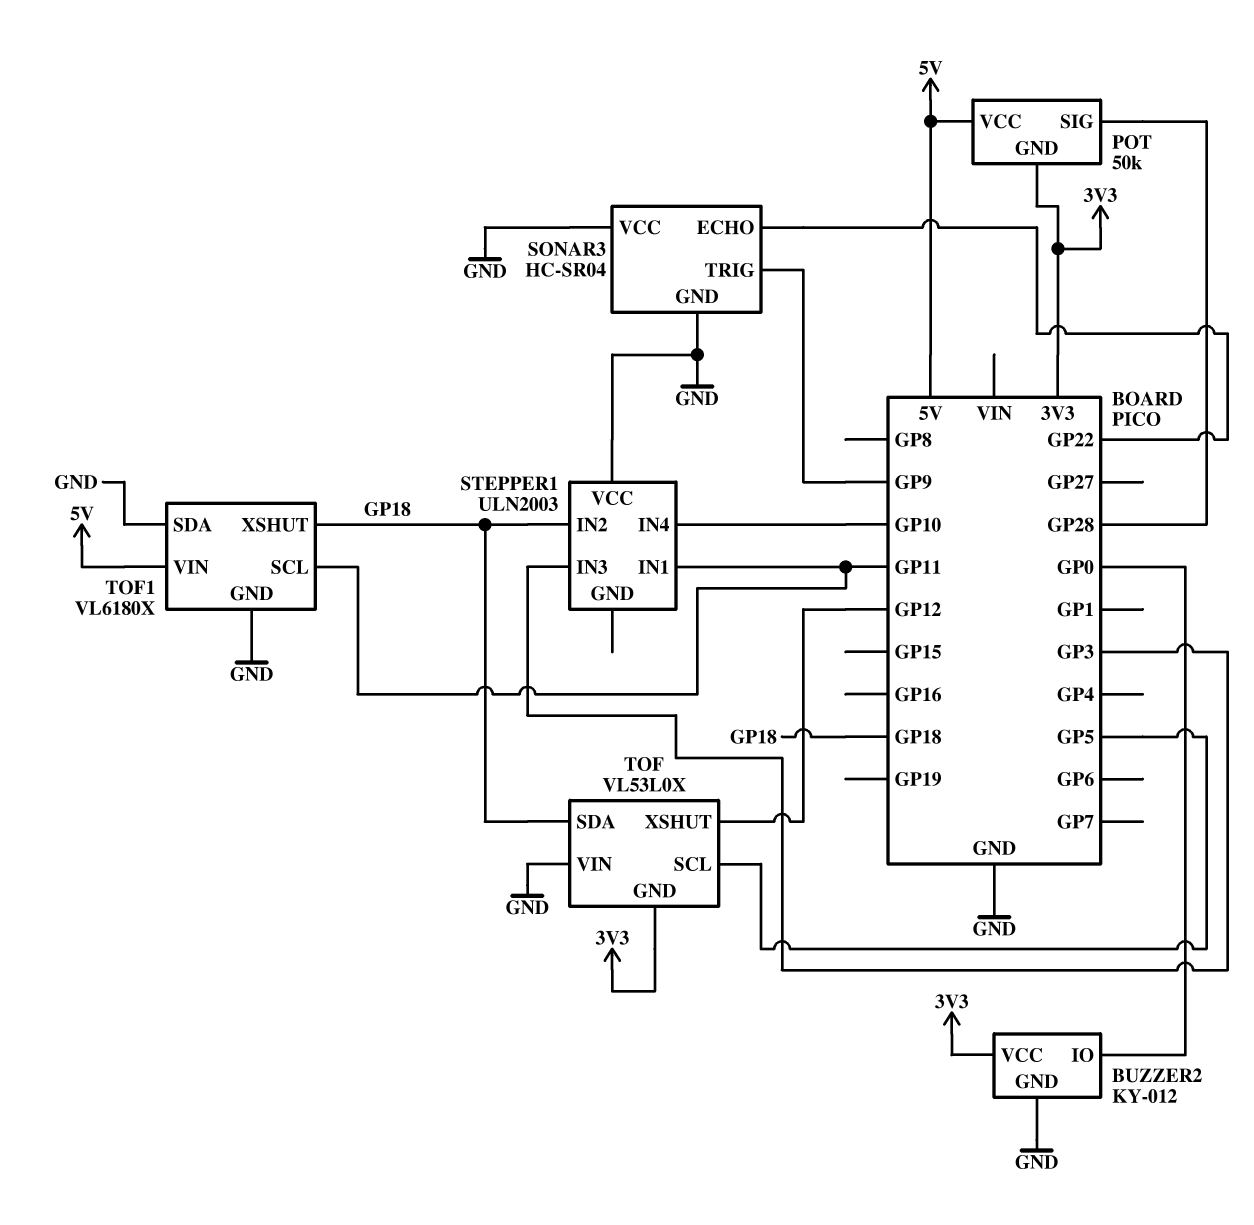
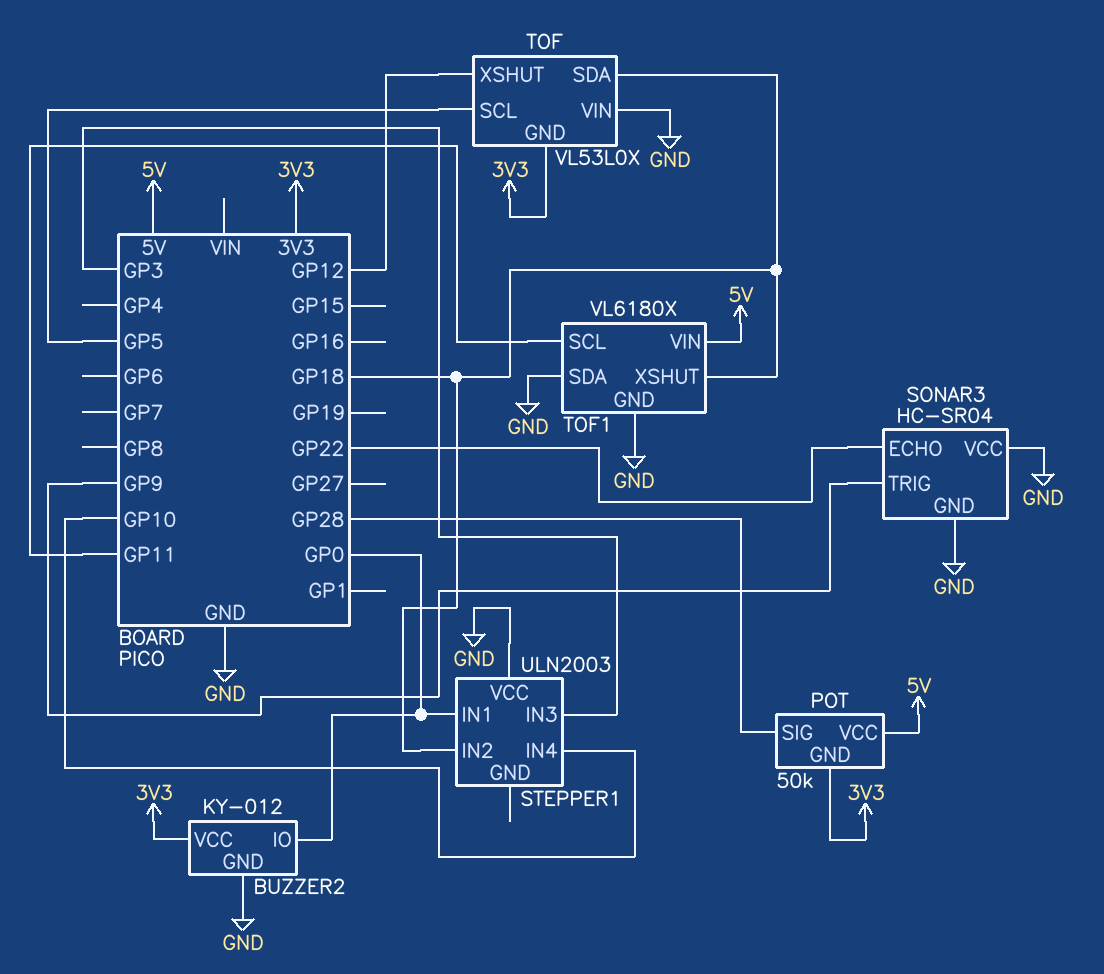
STEPPER1 pin IN1: GP11 -> GP0

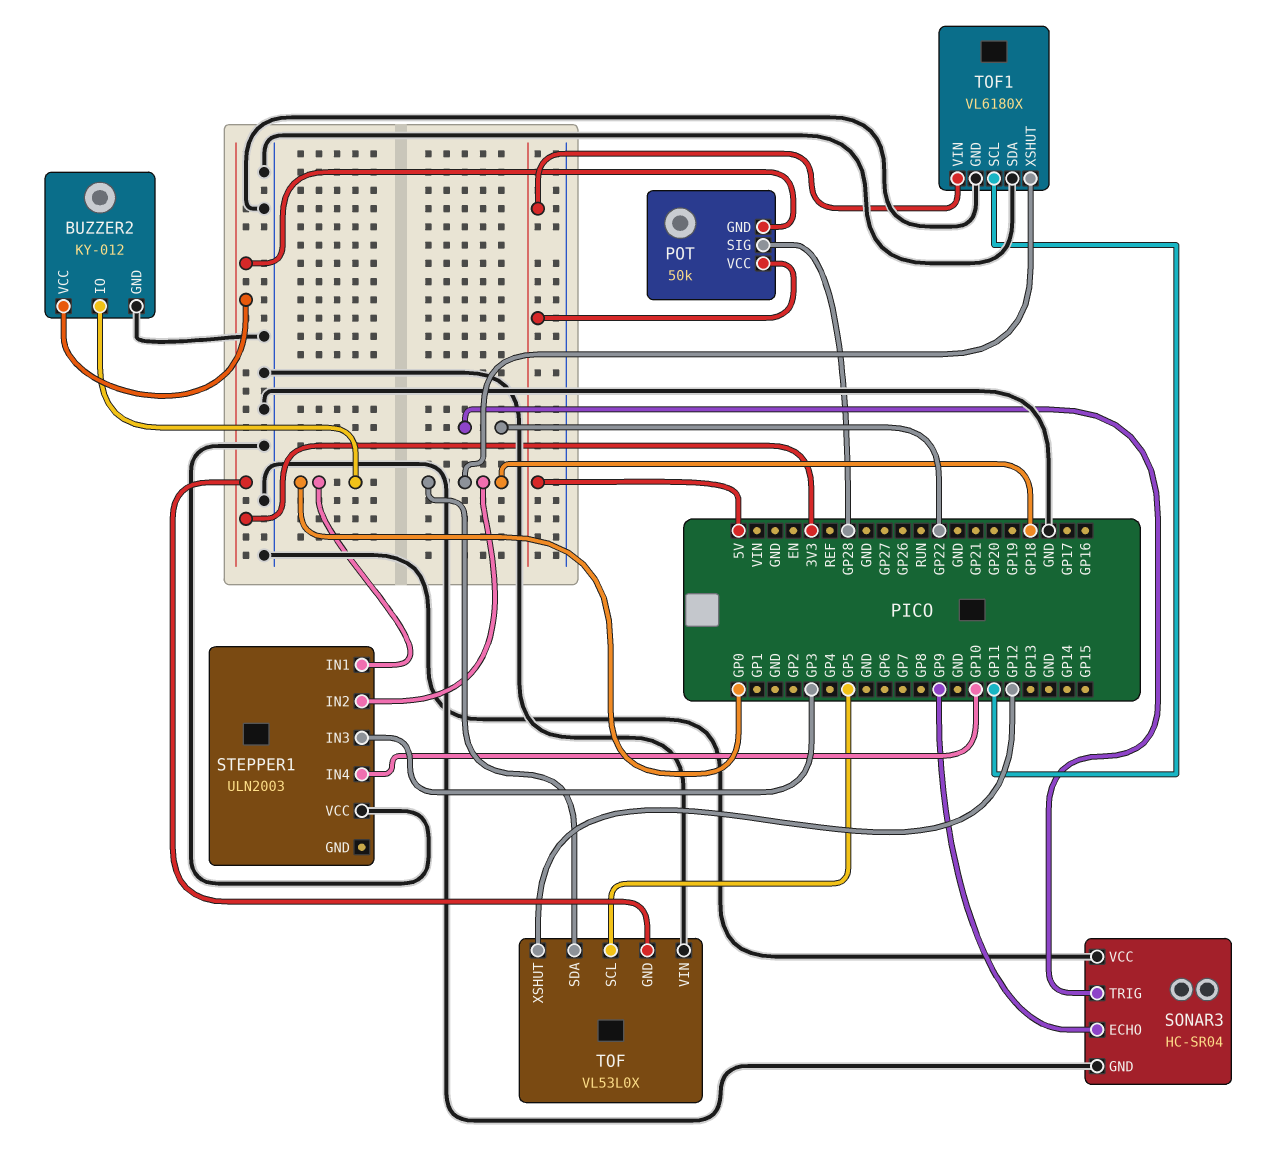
SONAR3 pin ECHO: GP22 -> GP9
SONAR3 pin TRIG: GP9 -> GP22

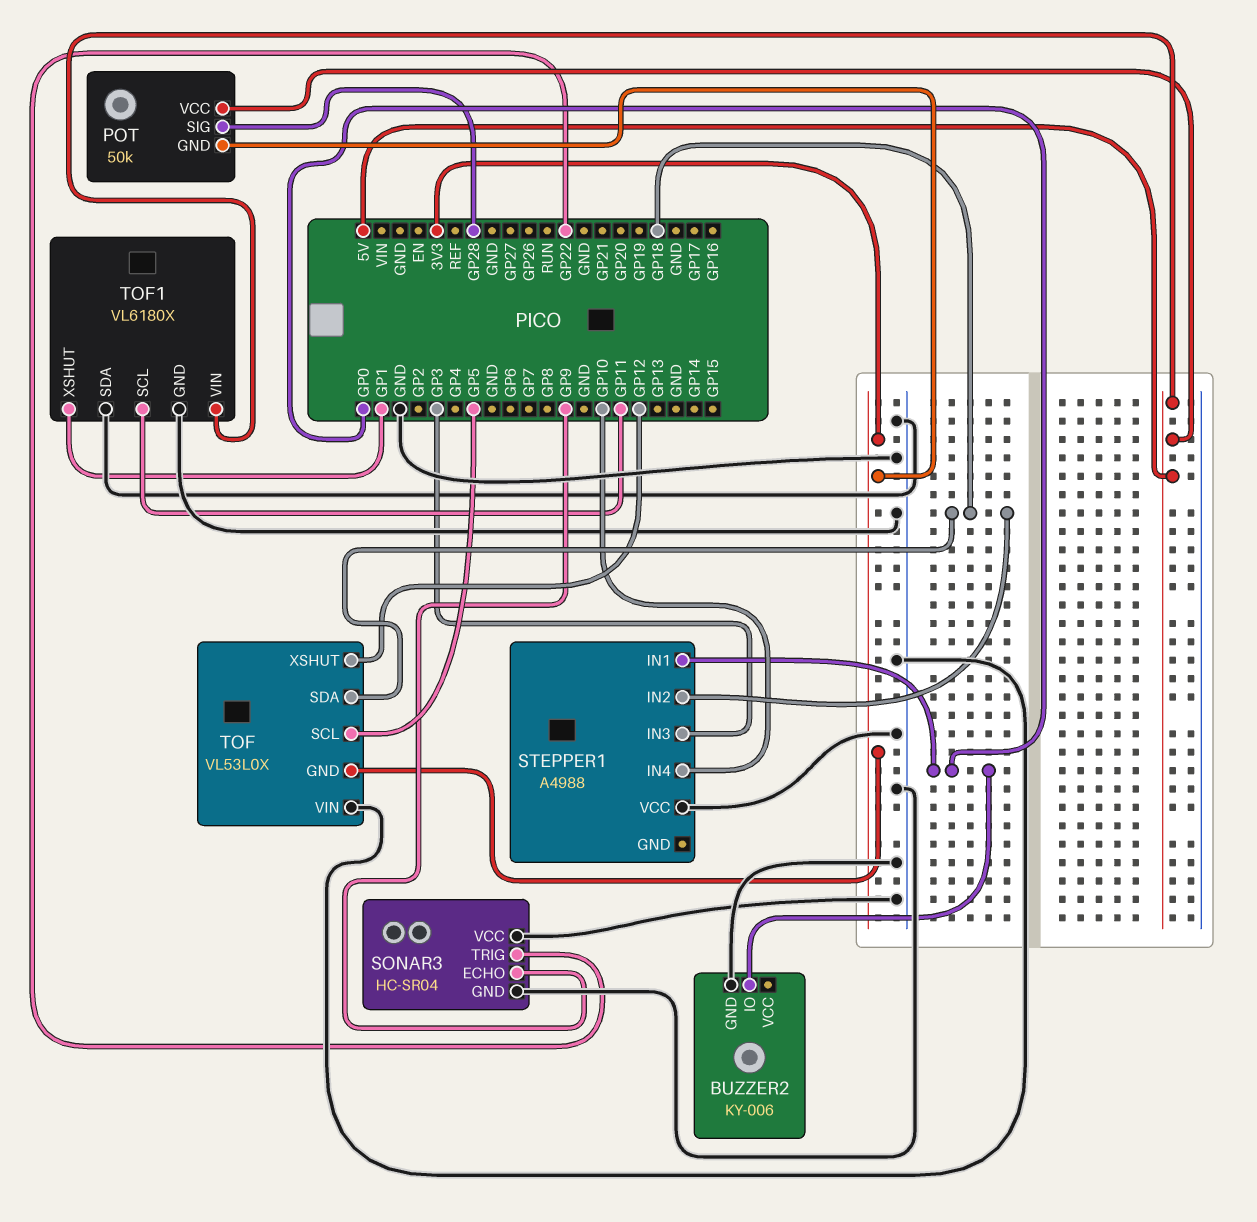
BUZZER2: KY-012 -> KY-006
BUZZER2 pin VCC: 3V3 -> none
STEPPER1: ULN2003 -> A4988
TOF1 pin XSHUT: GP18 -> GP1

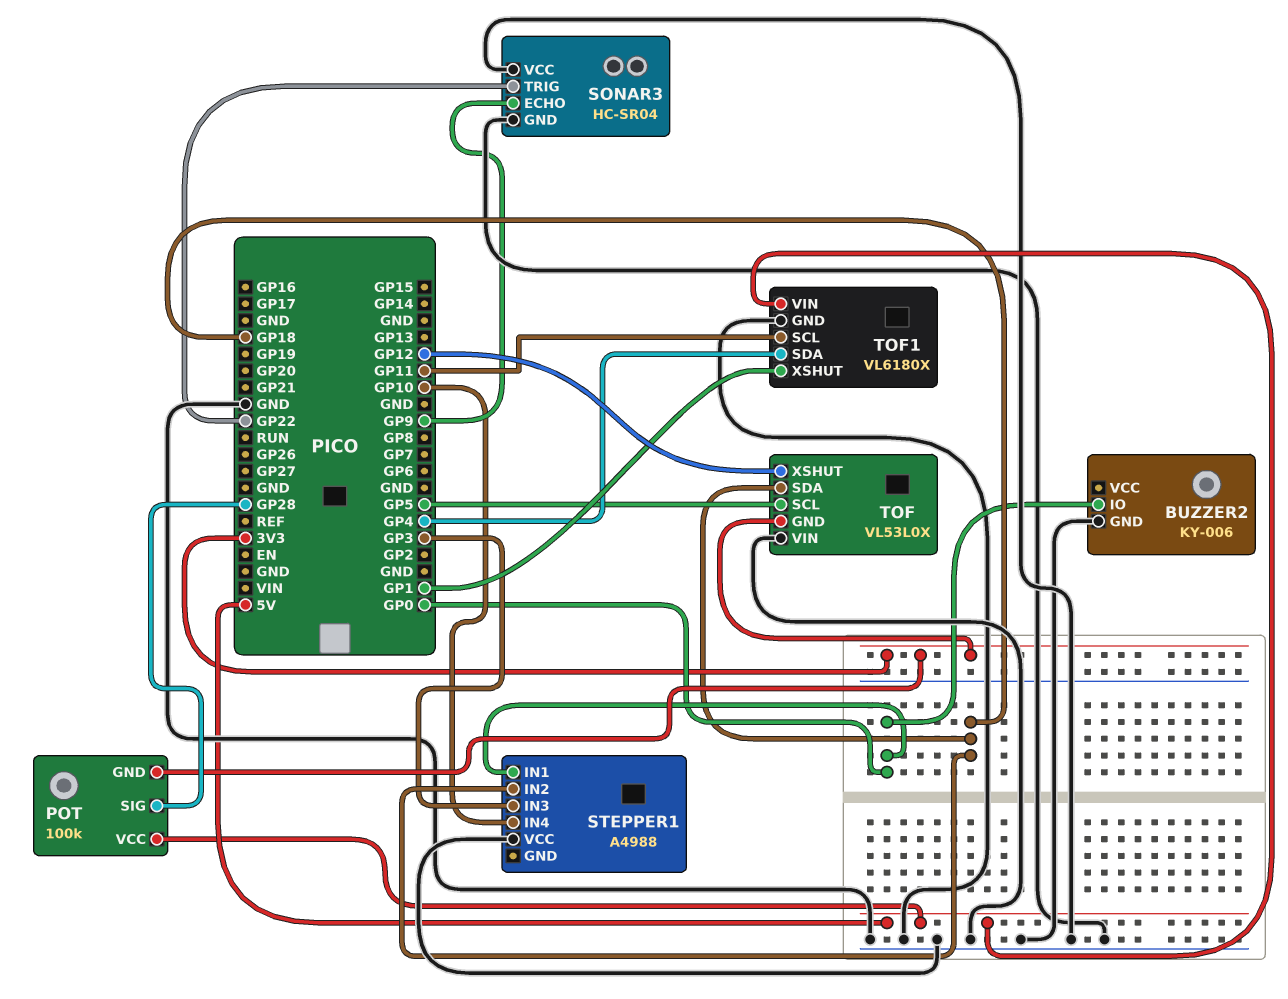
POT: 50k -> 100k
TOF1 pin SDA: GND -> GP4

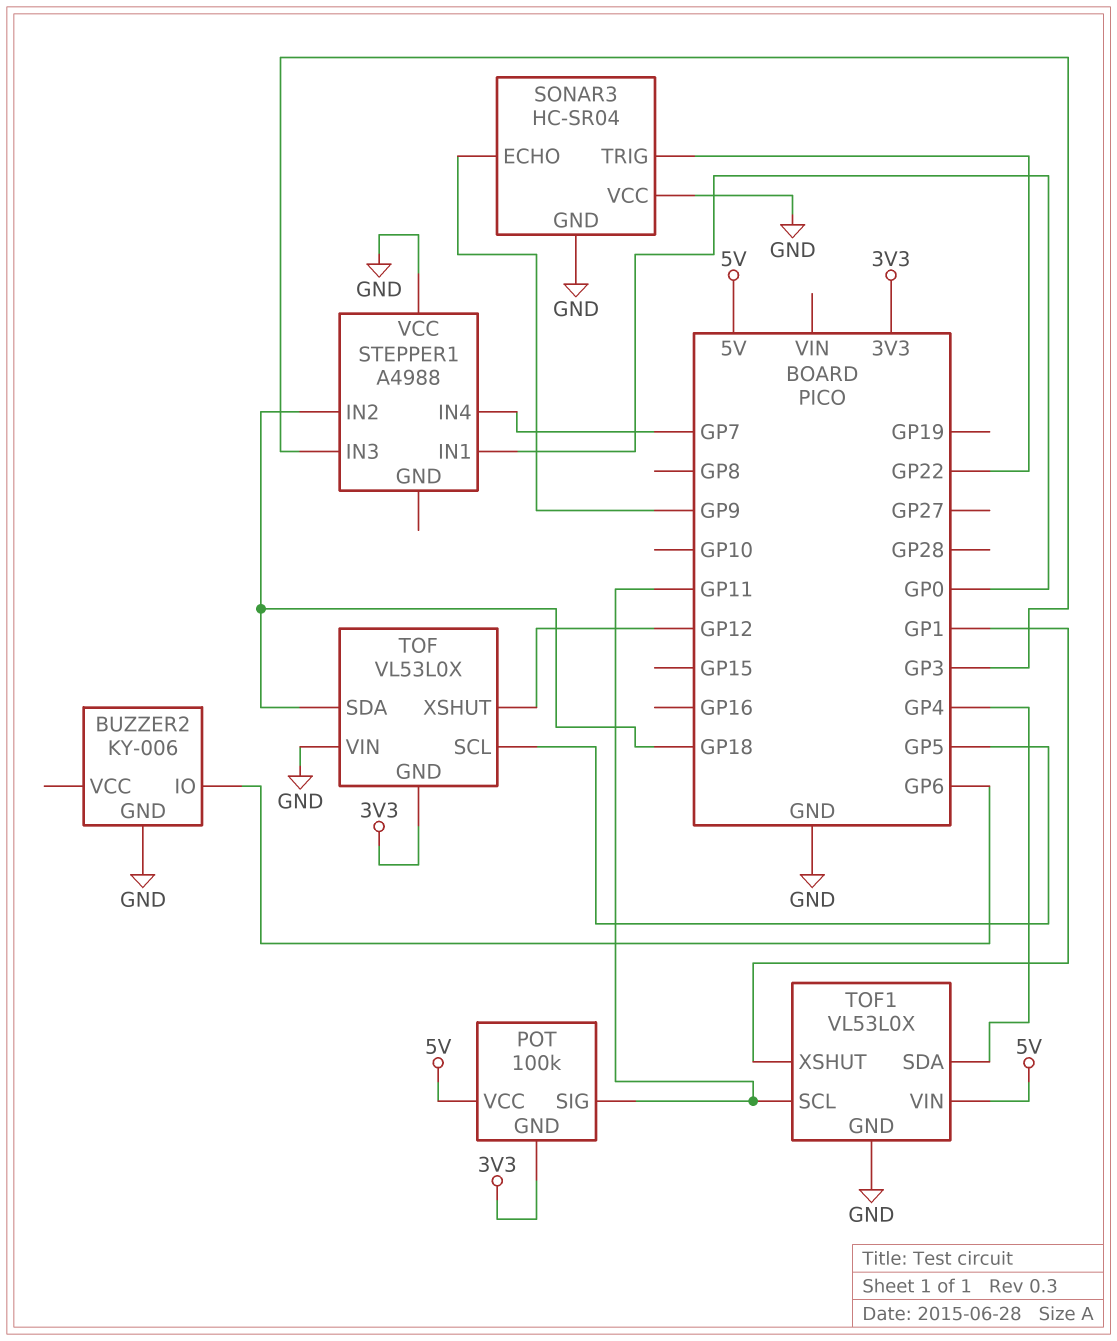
BUZZER2 pin IO: GP0 -> GP6
POT pin SIG: GP28 -> GP11
STEPPER1 pin IN4: GP10 -> GP7
TOF1: VL6180X -> VL53L0X

